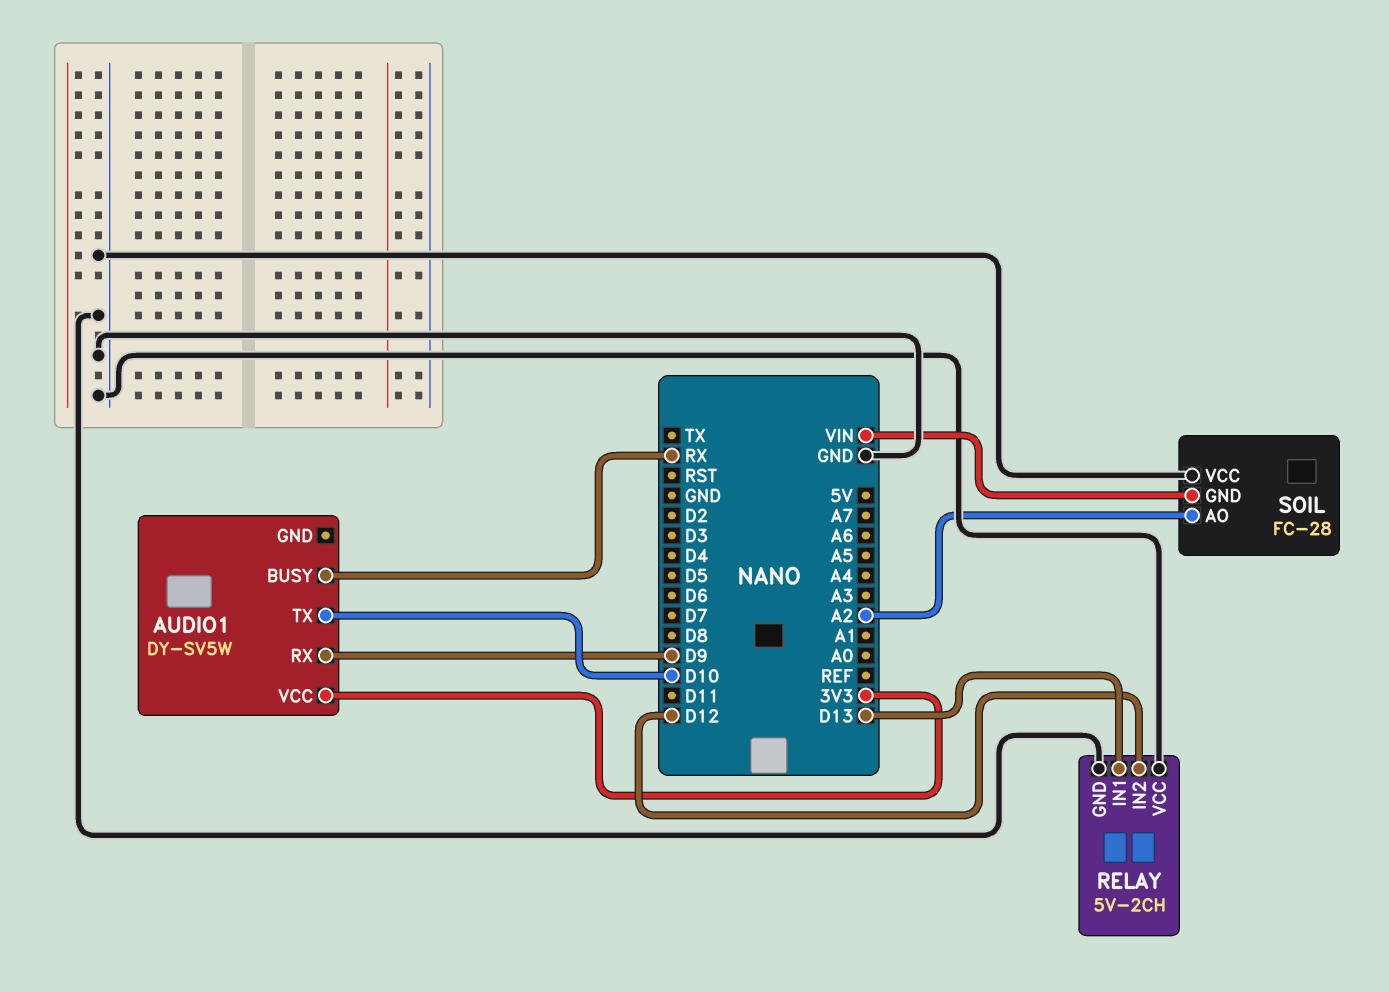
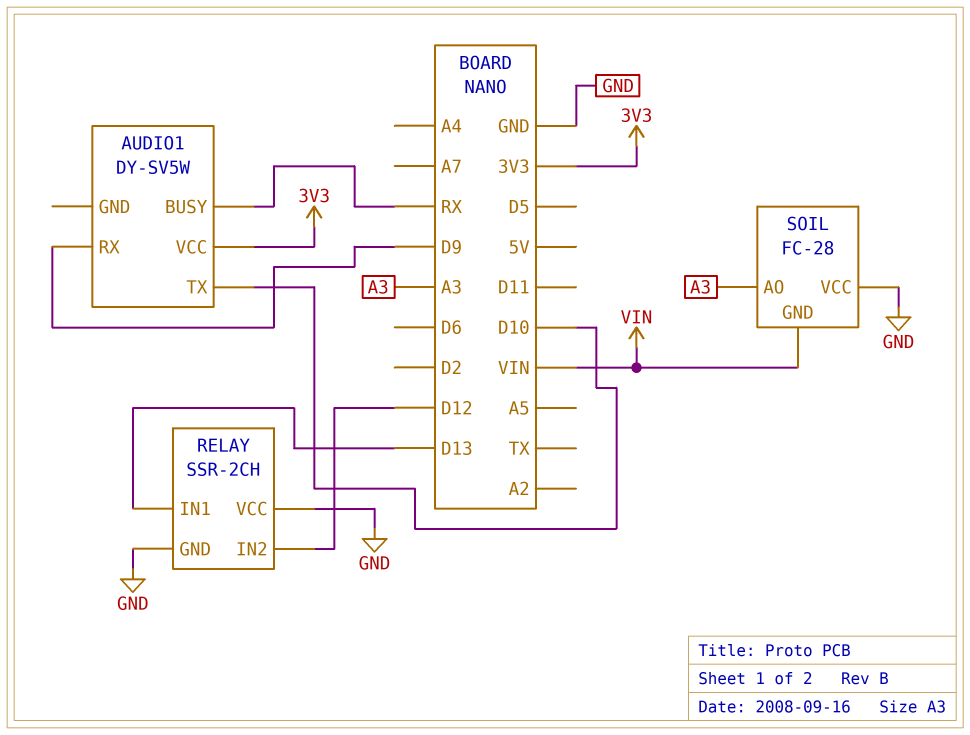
RELAY: 5V-2CH -> SSR-2CH
SOIL pin AO: A2 -> A3

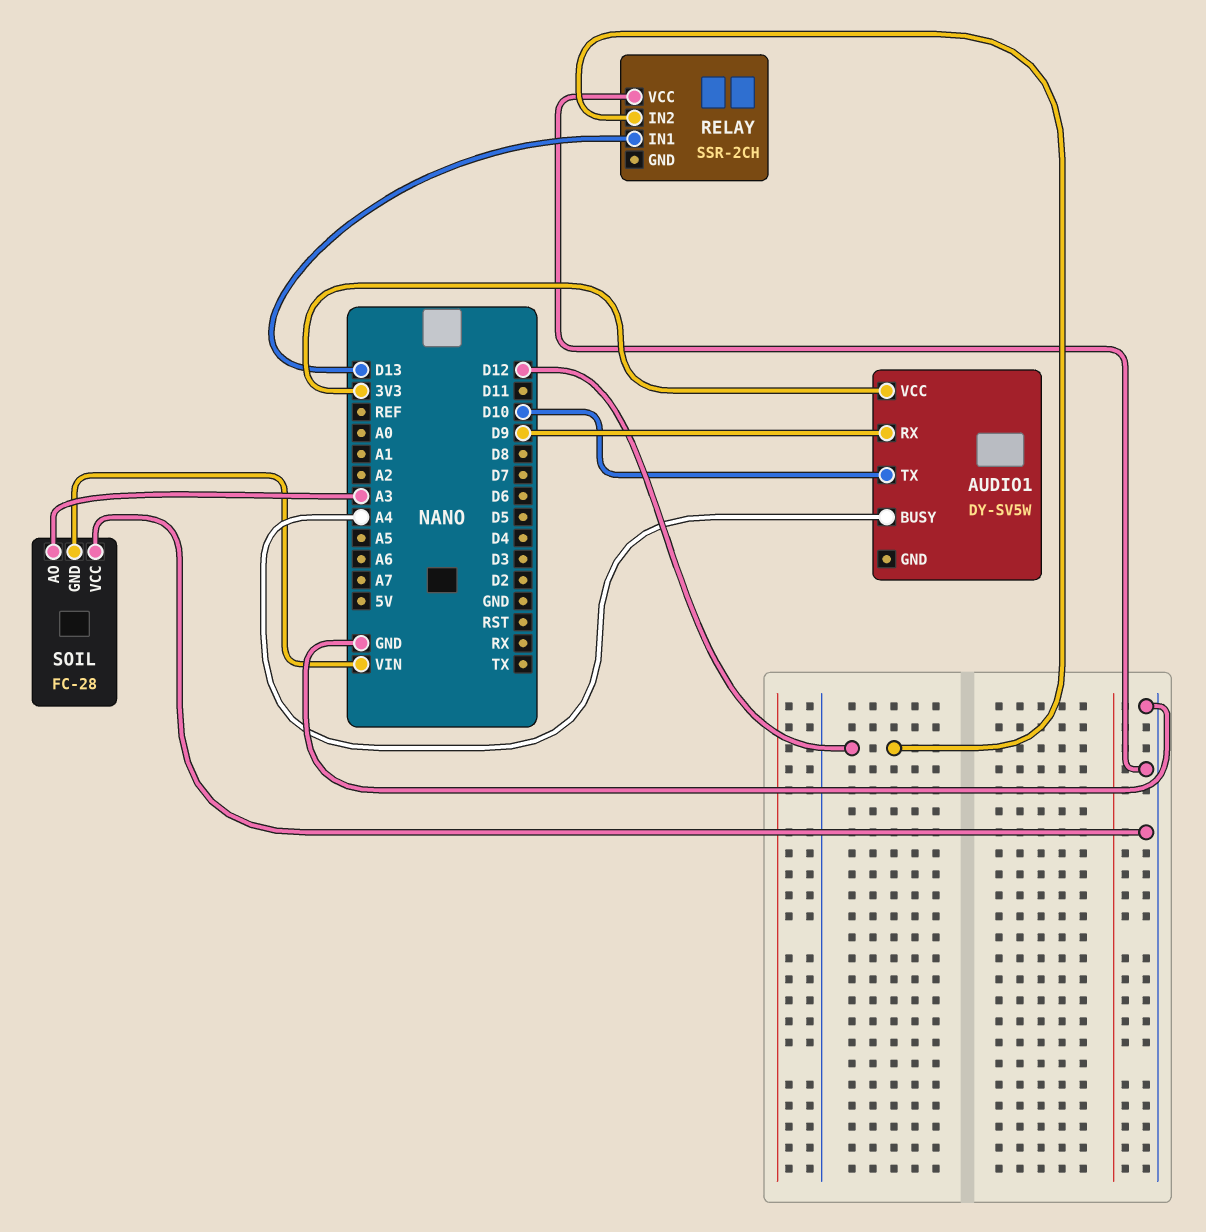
AUDIO1 pin BUSY: RX -> A4
RELAY pin GND: GND -> none

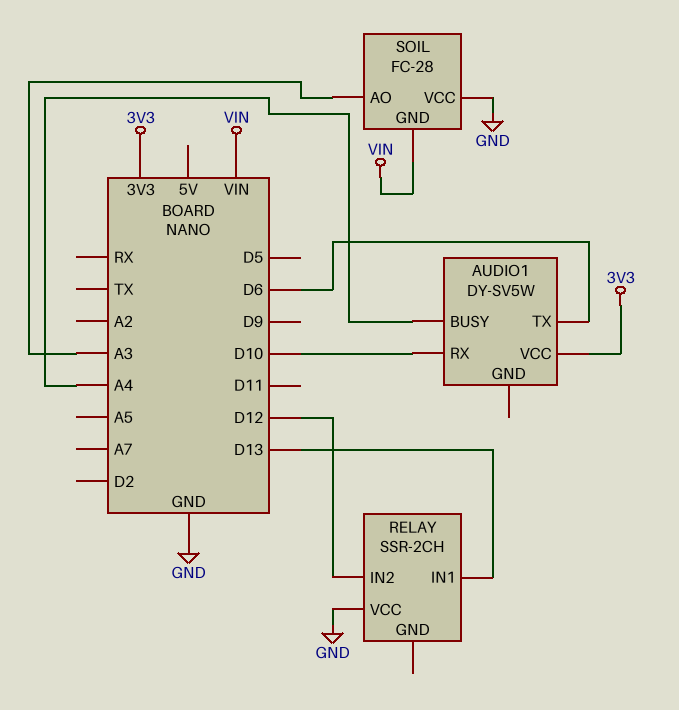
AUDIO1 pin RX: D9 -> D10
AUDIO1 pin TX: D10 -> D6

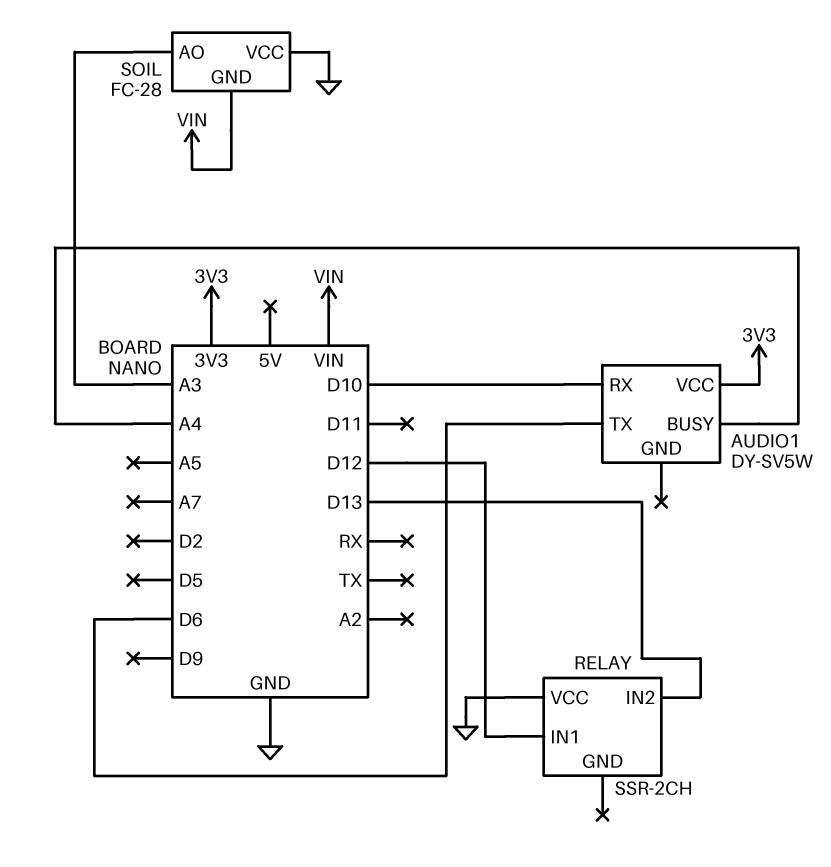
RELAY pin IN1: D13 -> D12
RELAY pin IN2: D12 -> D13

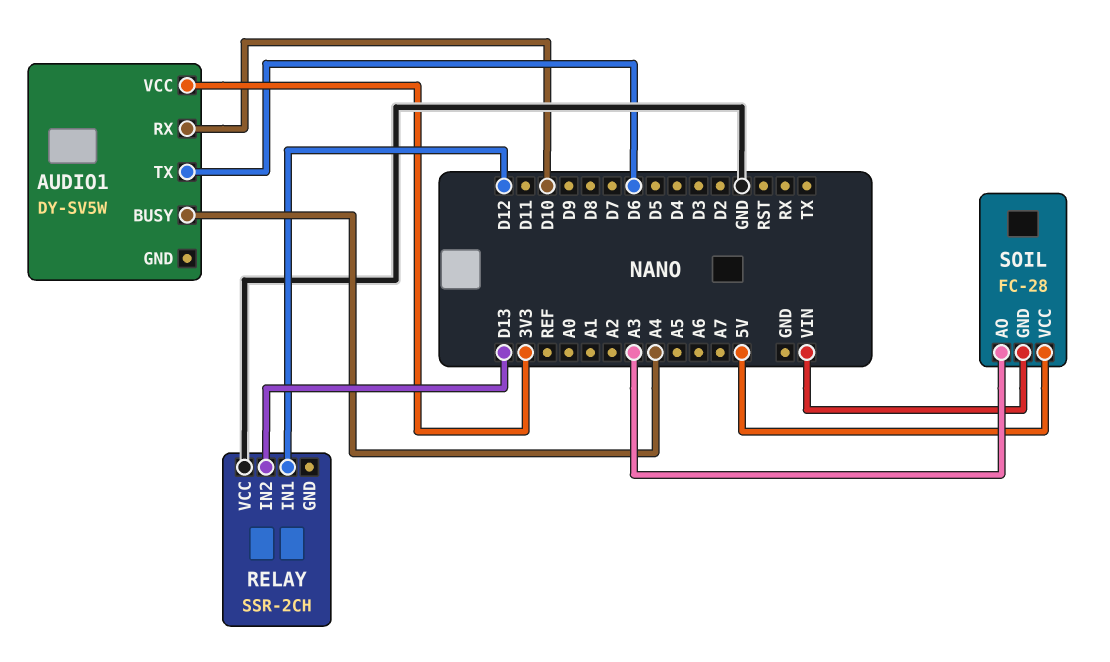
SOIL pin VCC: GND -> 5V

